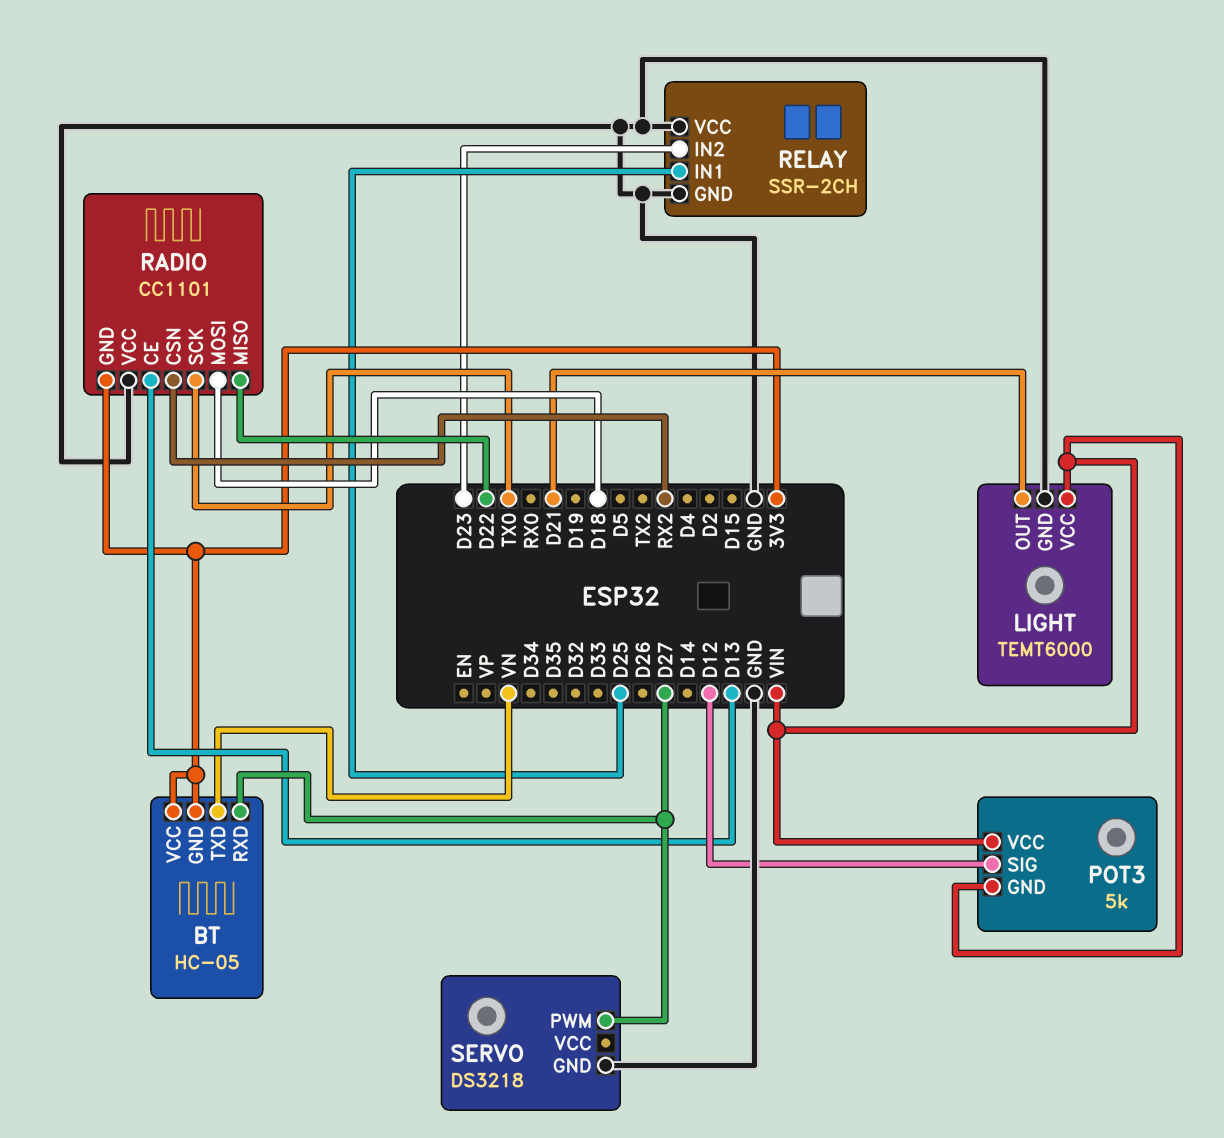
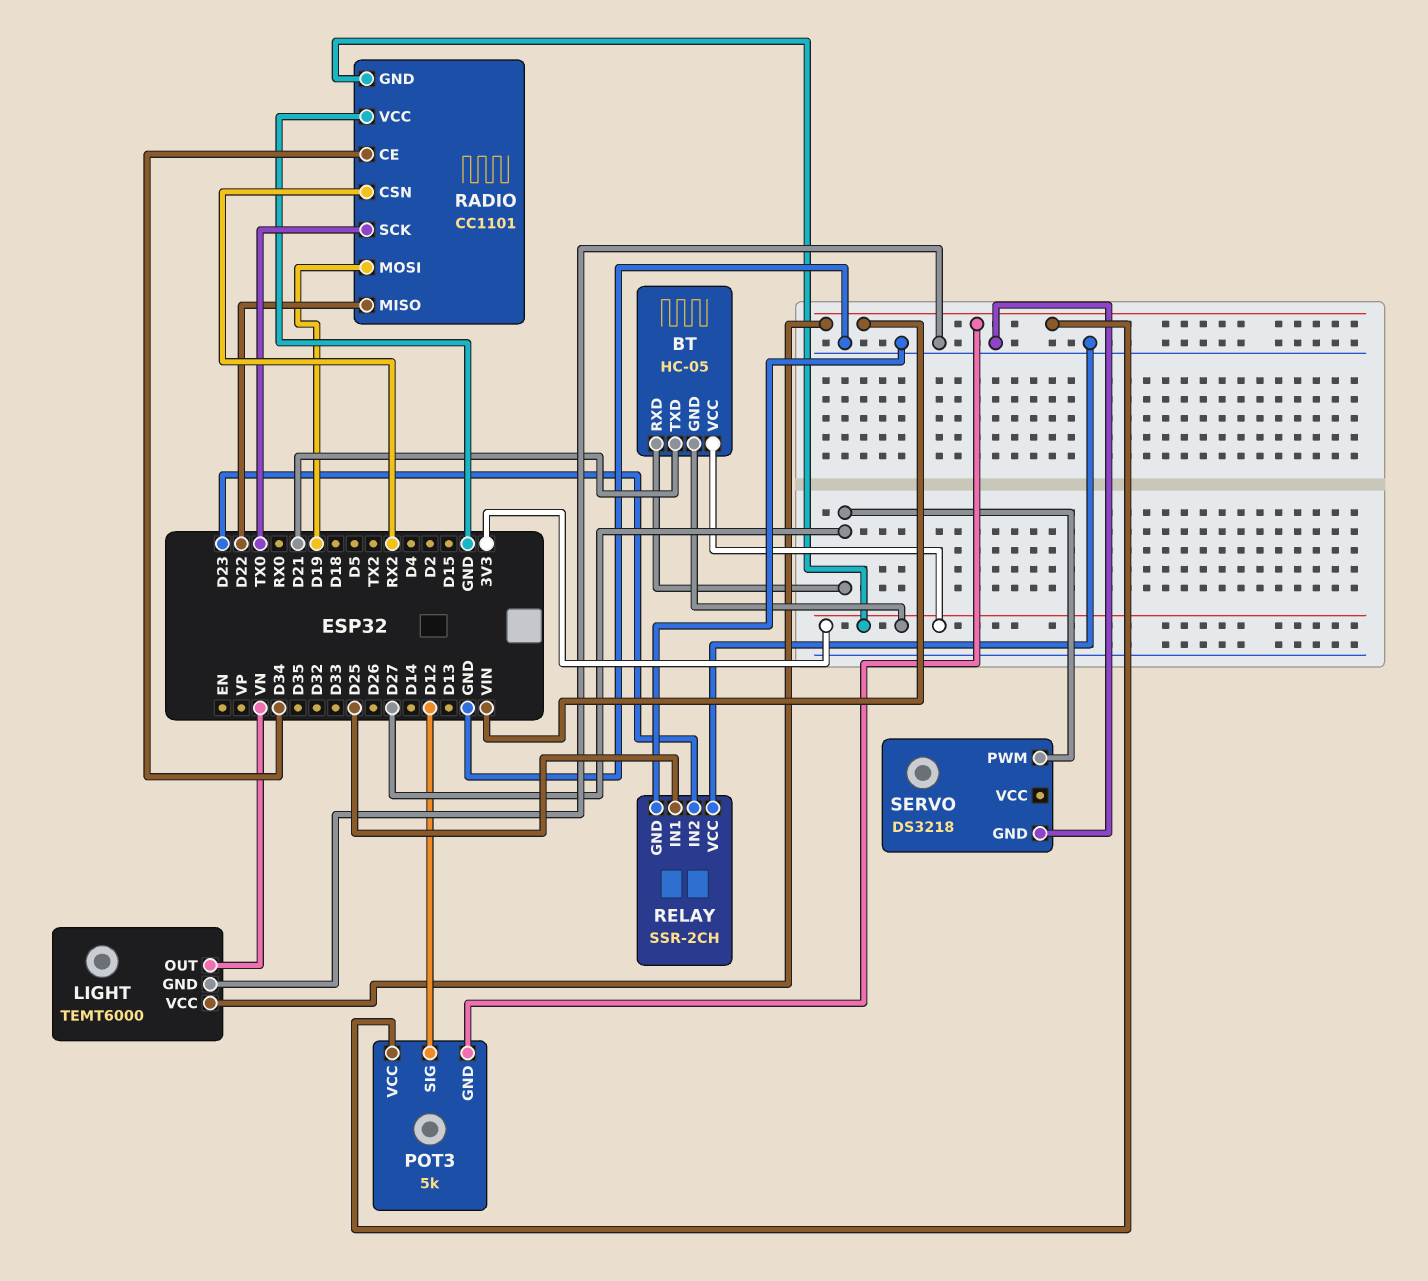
BT pin TXD: VN -> D21
LIGHT pin OUT: D21 -> VN
RADIO pin CE: D13 -> D34
RADIO pin MOSI: D18 -> D19

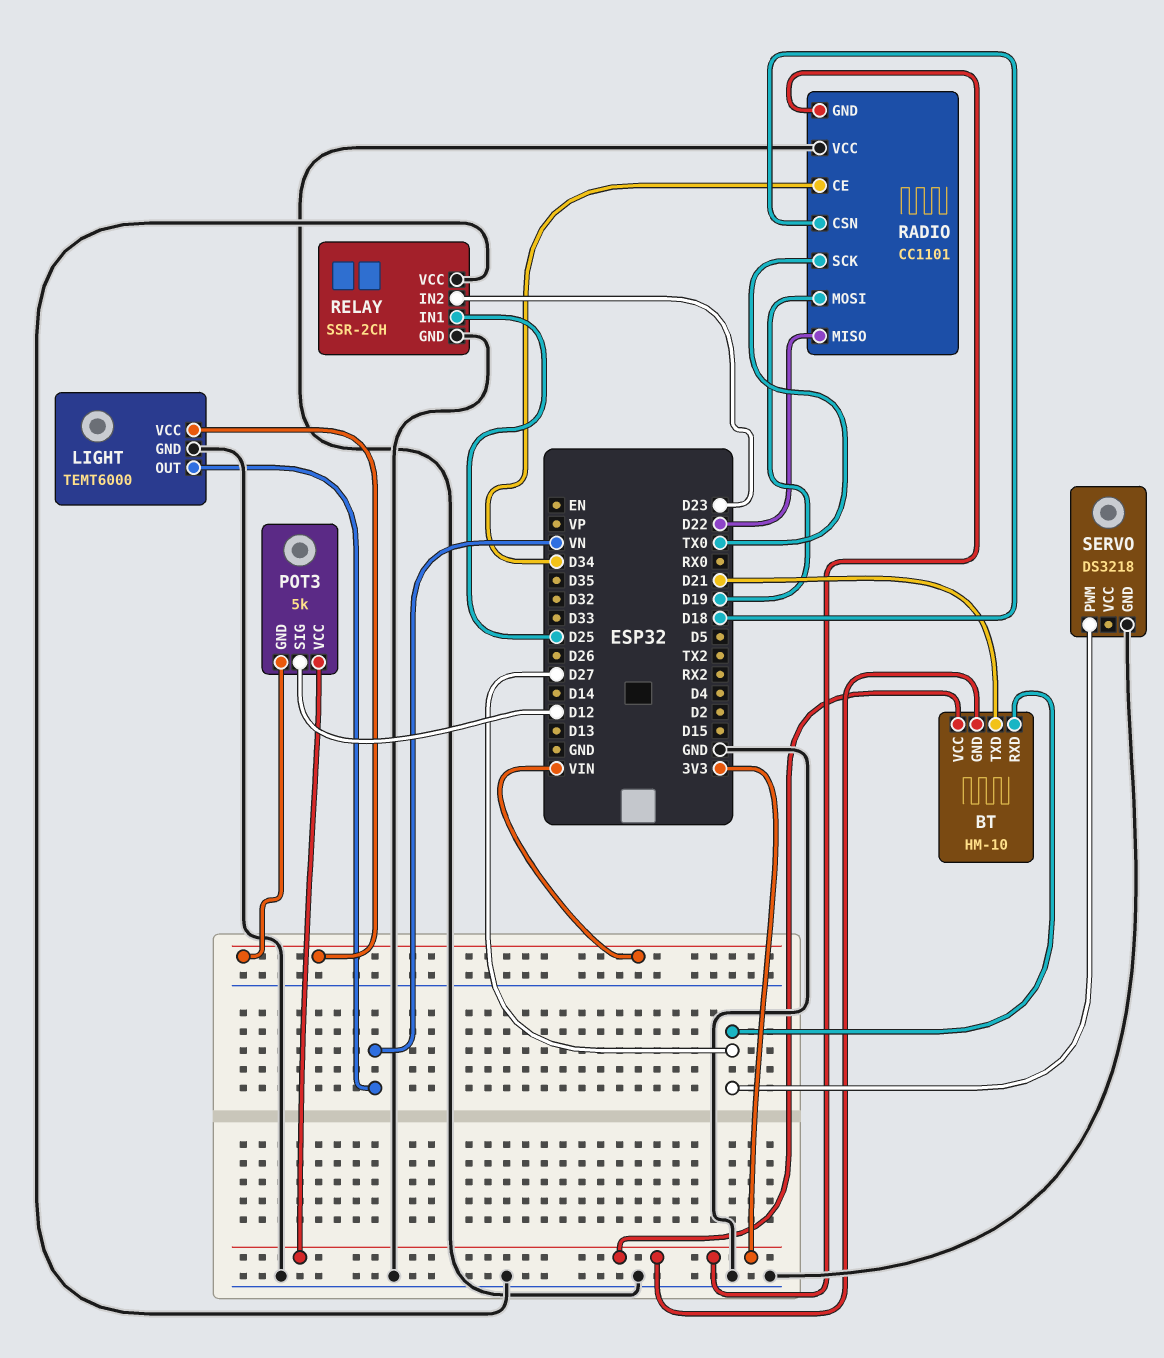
BT: HC-05 -> HM-10
POT3 pin VCC: VIN -> 3V3
RADIO pin CSN: RX2 -> D18

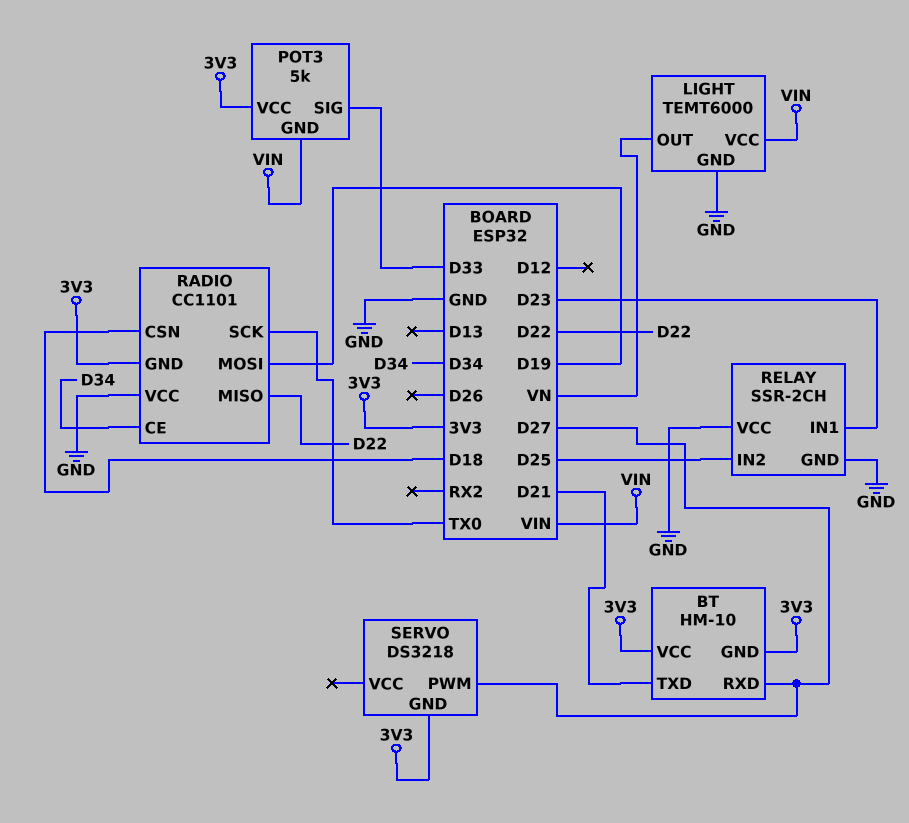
POT3 pin SIG: D12 -> D33
RELAY pin IN1: D25 -> D23
RELAY pin IN2: D23 -> D25
SERVO pin GND: GND -> 3V3

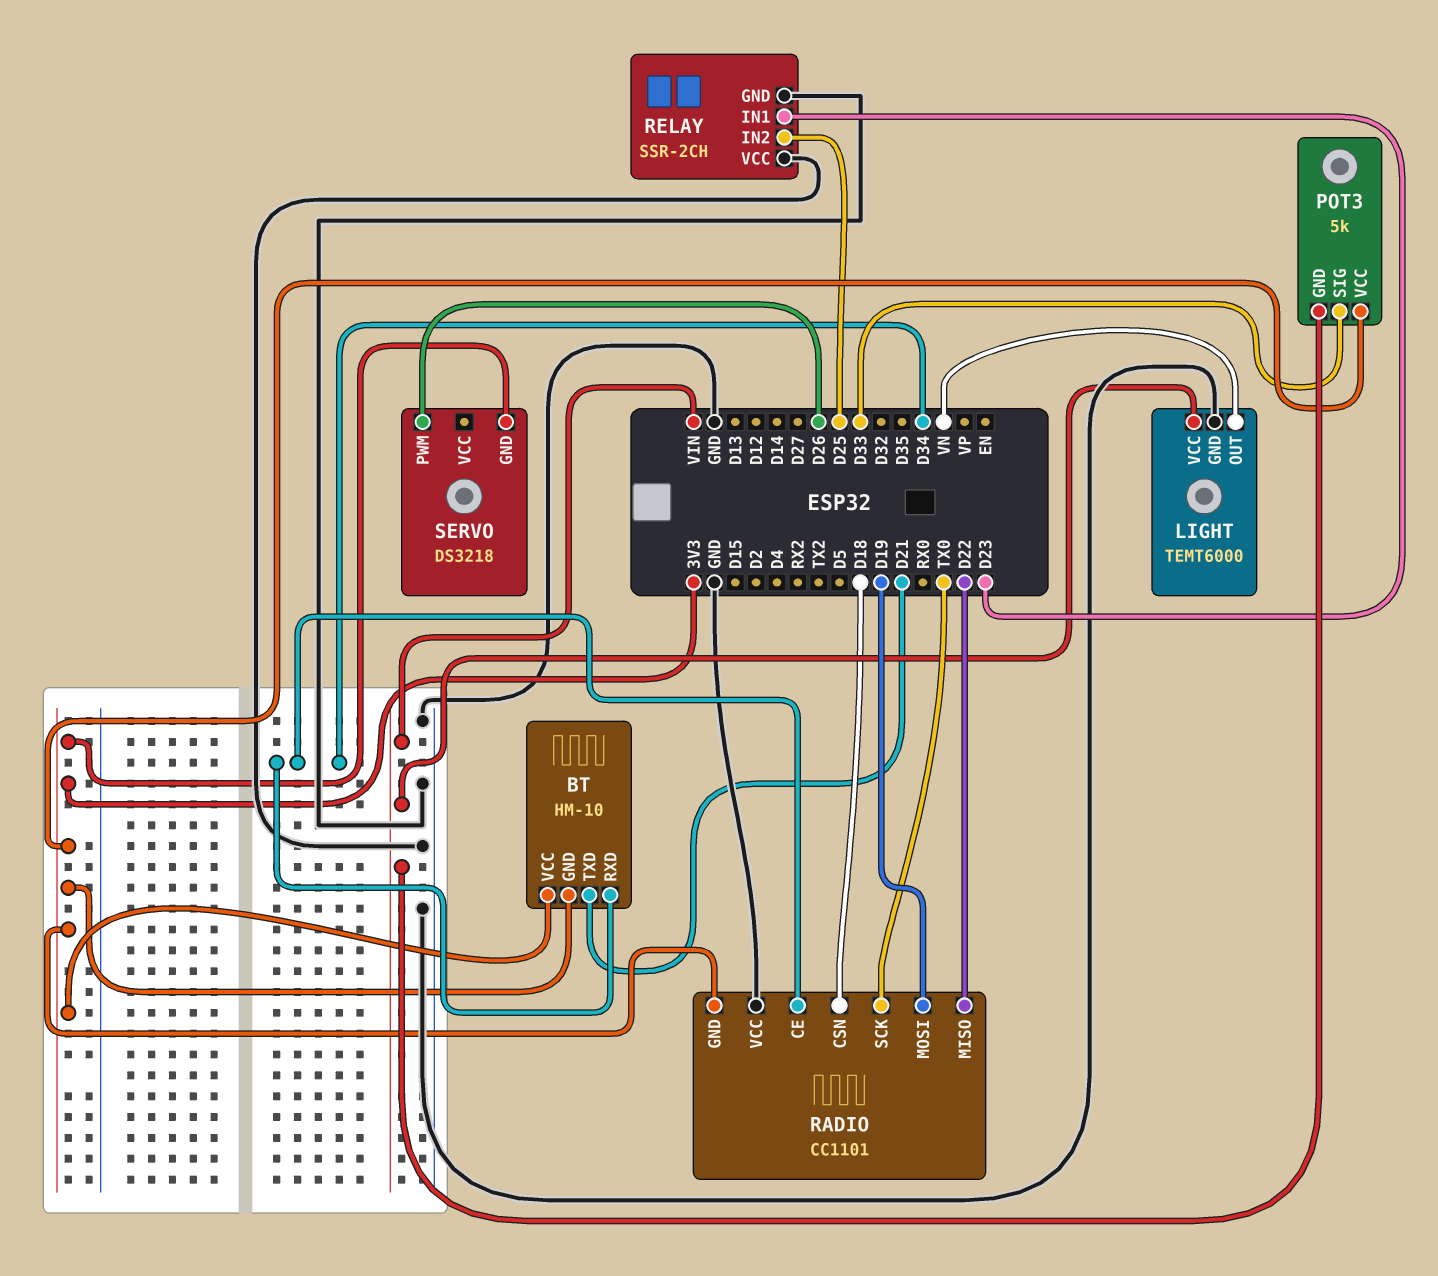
BT pin RXD: D27 -> D34
SERVO pin PWM: D27 -> D26

